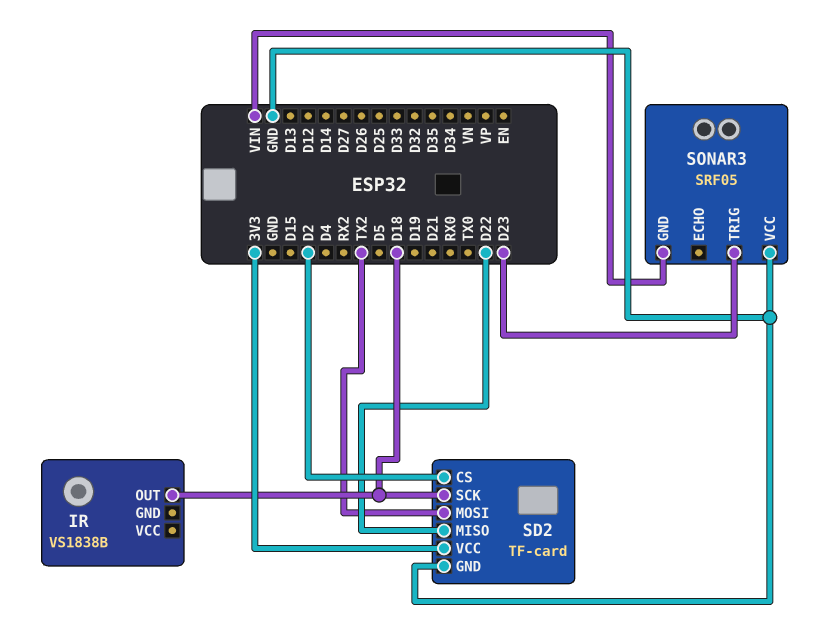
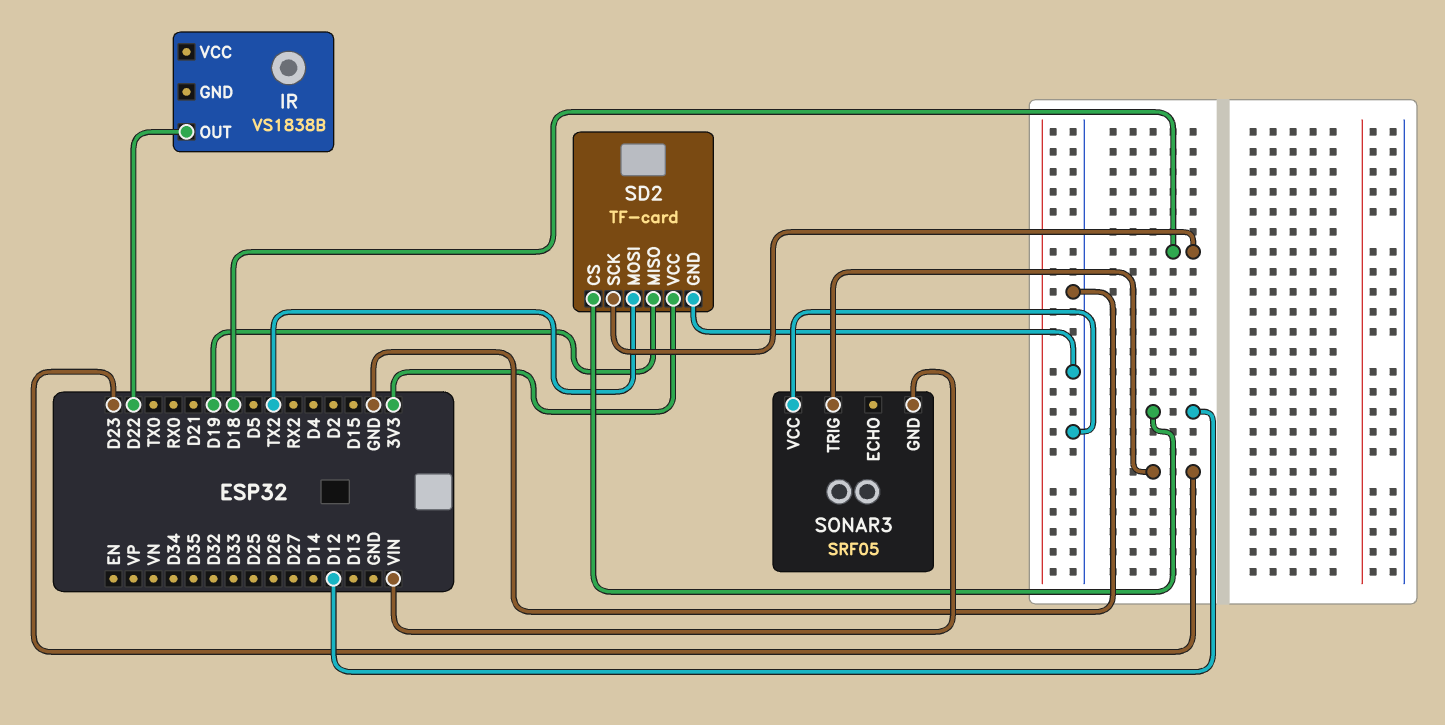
IR pin OUT: D18 -> D22
SD2 pin CS: D2 -> D12
SD2 pin MISO: D22 -> D19

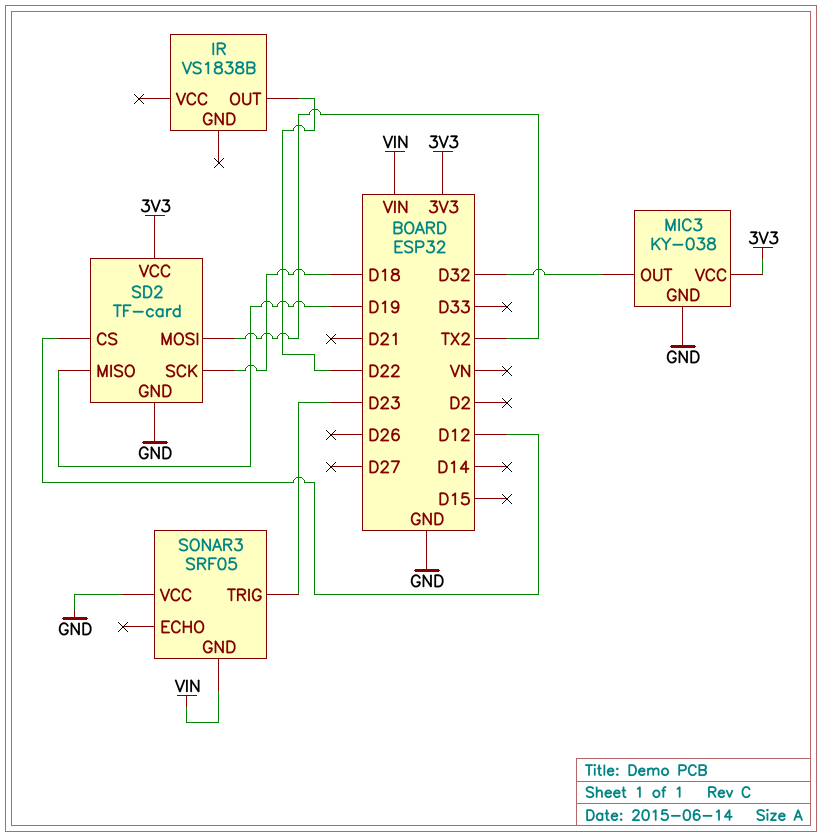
MIC3: none -> KY-038
MIC3 pin GND: none -> GND
MIC3 pin OUT: none -> D32
MIC3 pin VCC: none -> 3V3

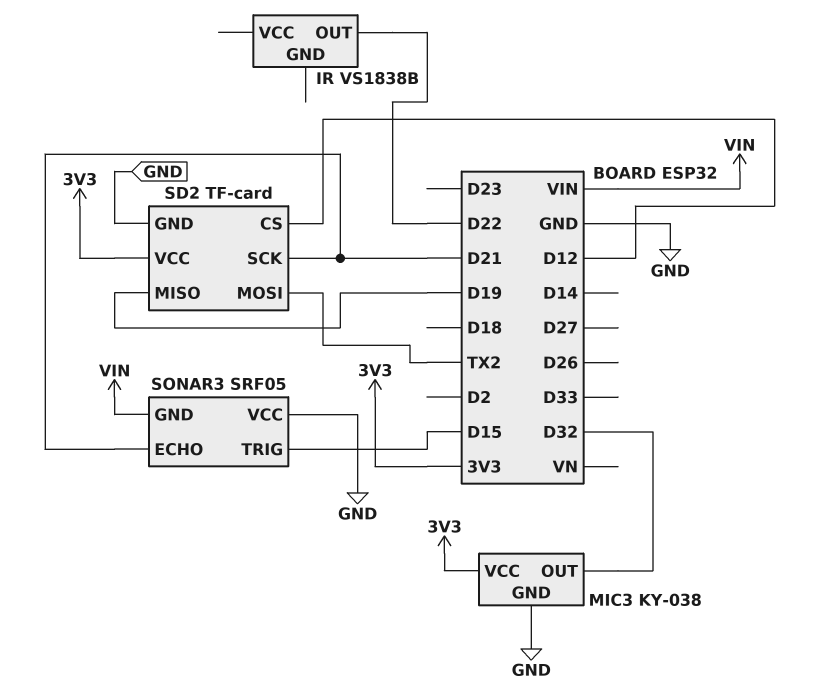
SD2 pin SCK: D18 -> D21
SONAR3 pin ECHO: none -> D21
SONAR3 pin TRIG: D23 -> D15

